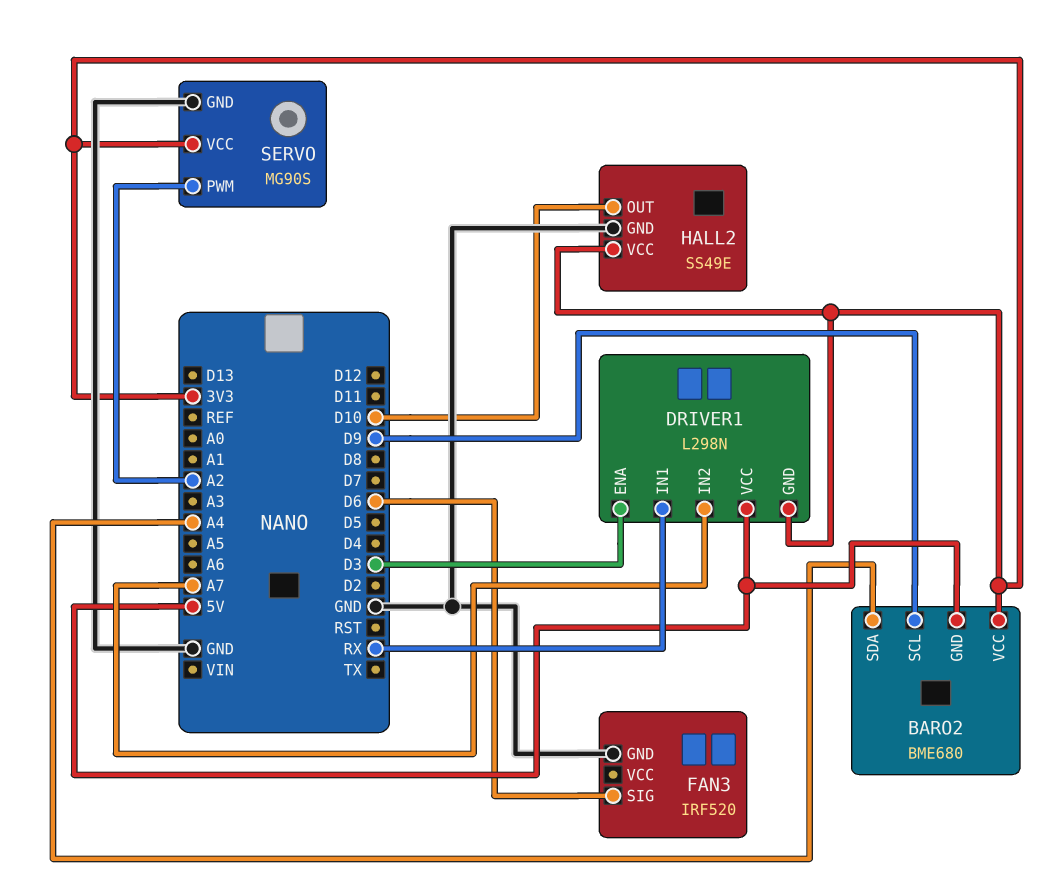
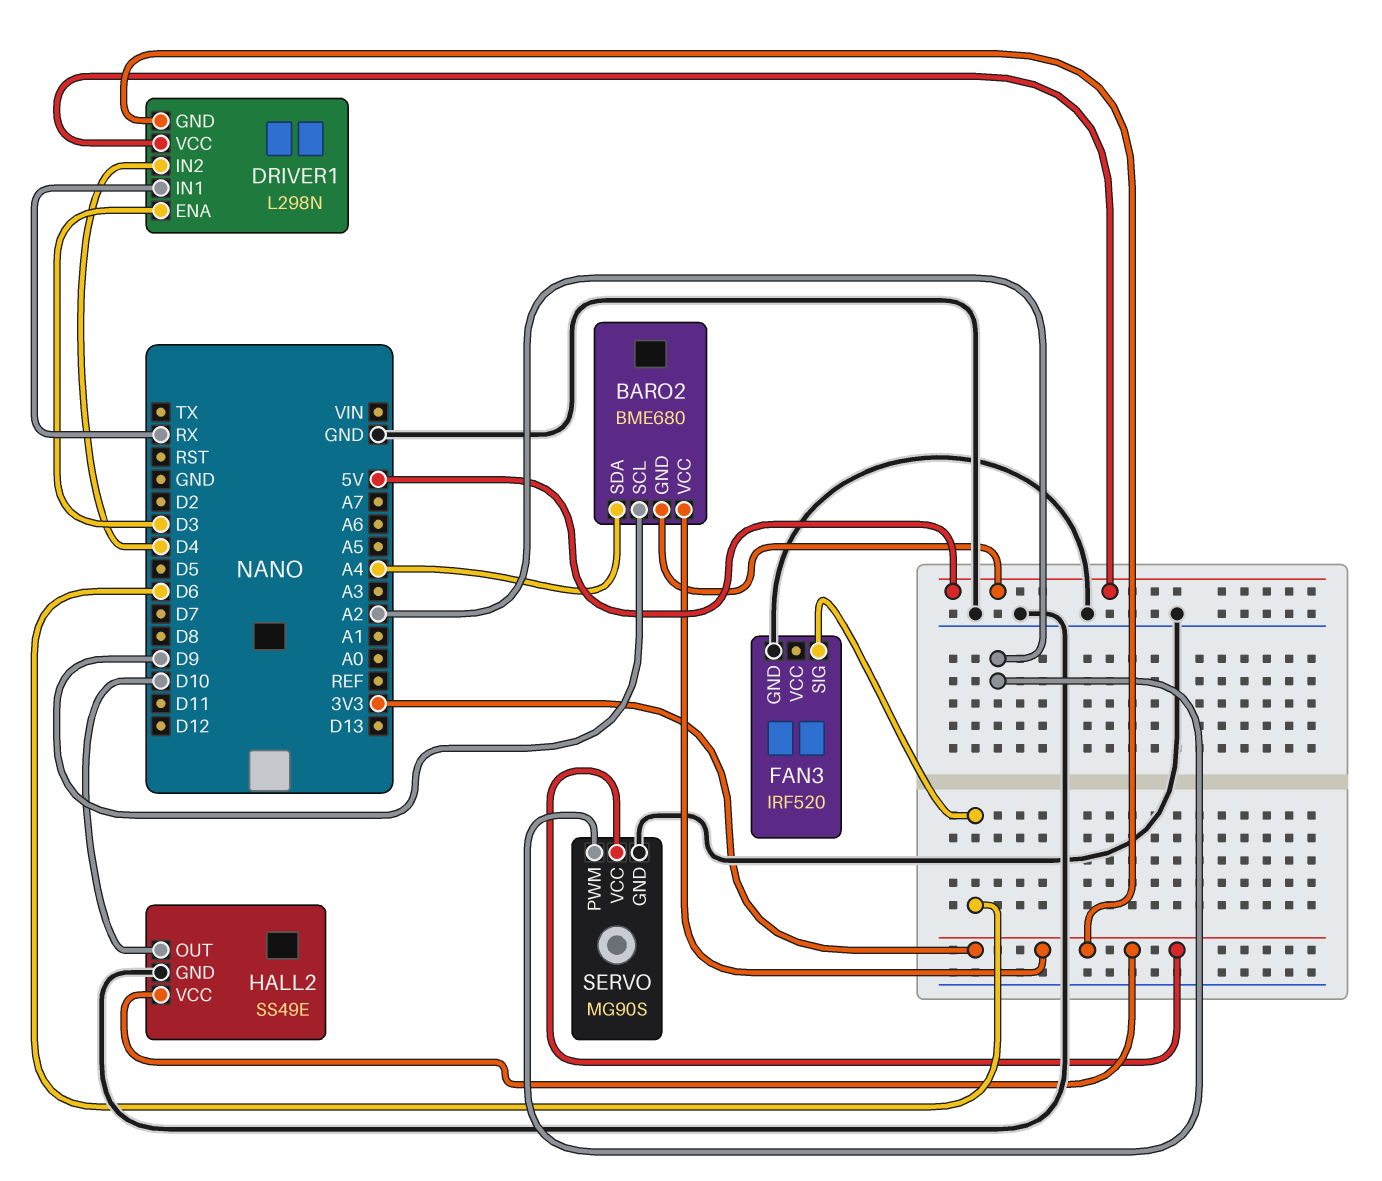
DRIVER1 pin IN2: A7 -> D4

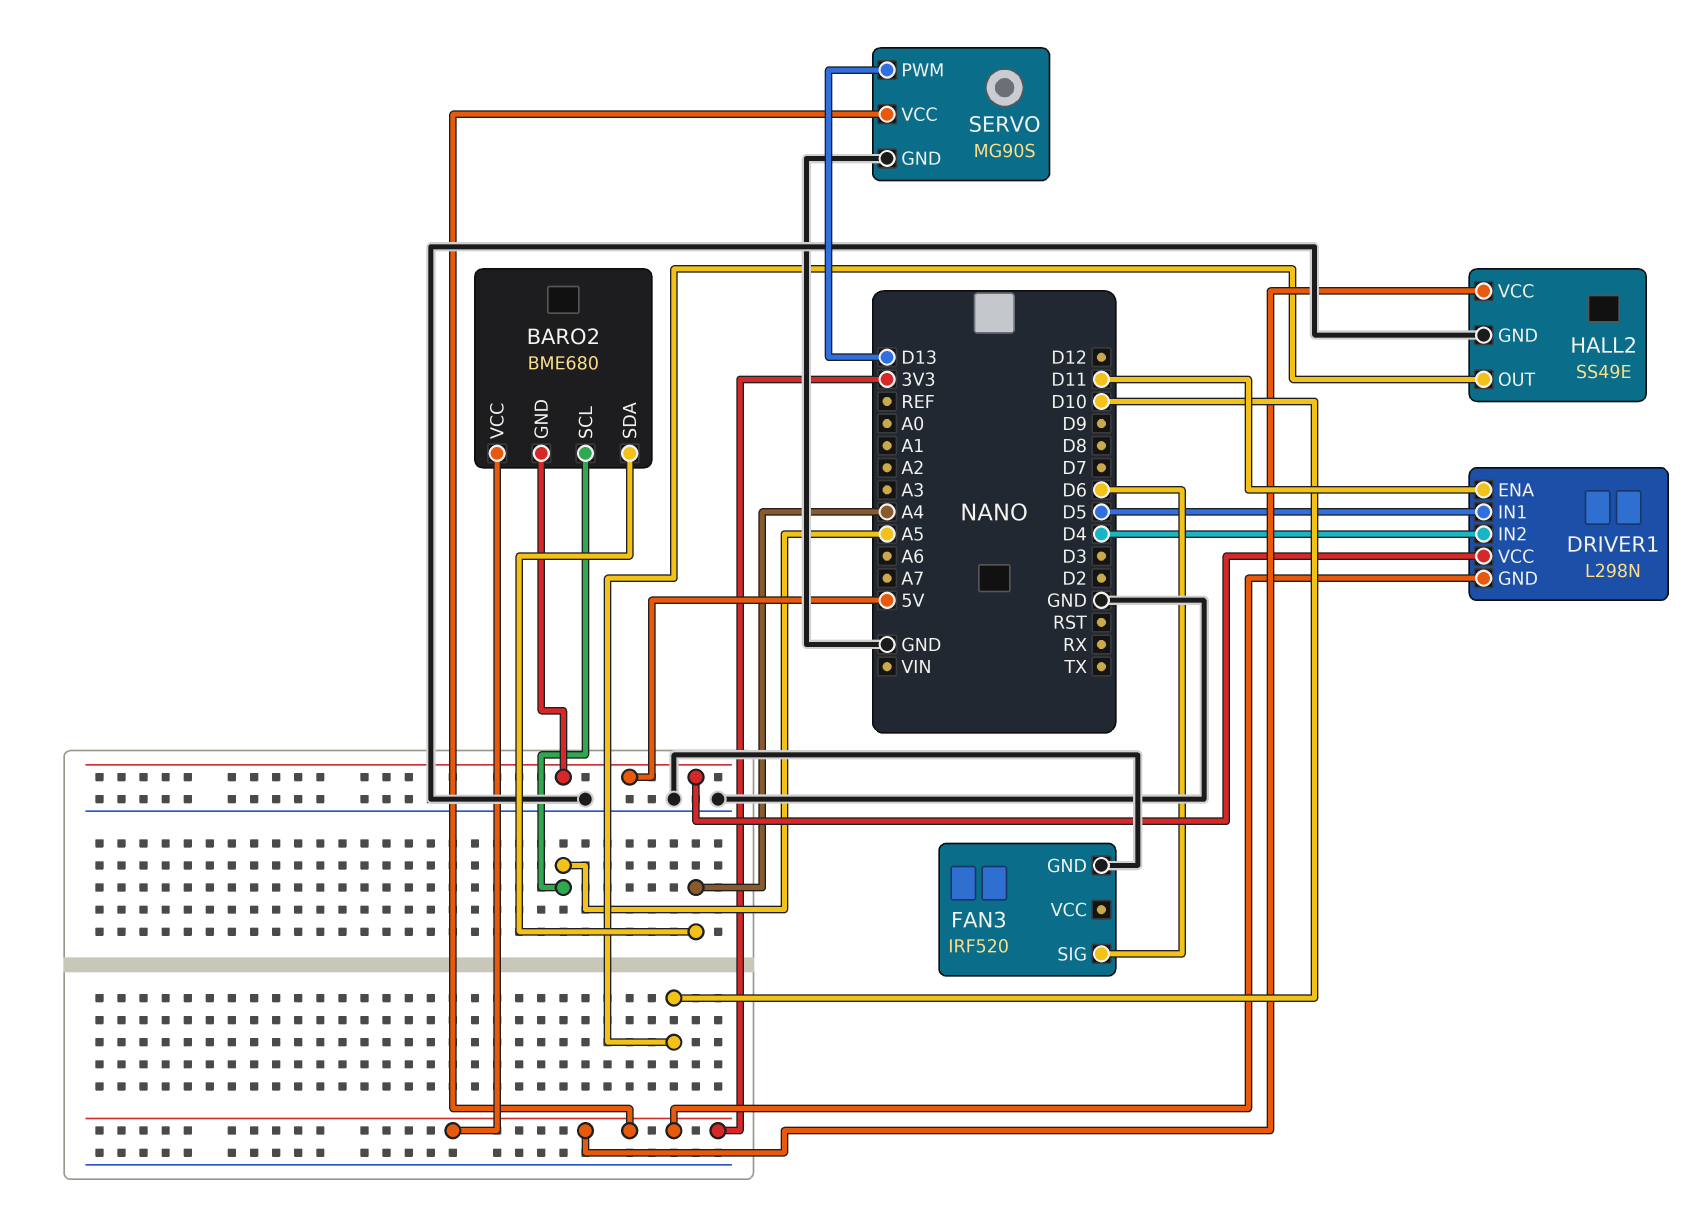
BARO2 pin SCL: D9 -> A5
DRIVER1 pin ENA: D3 -> D11
DRIVER1 pin IN1: RX -> D5
SERVO pin PWM: A2 -> D13

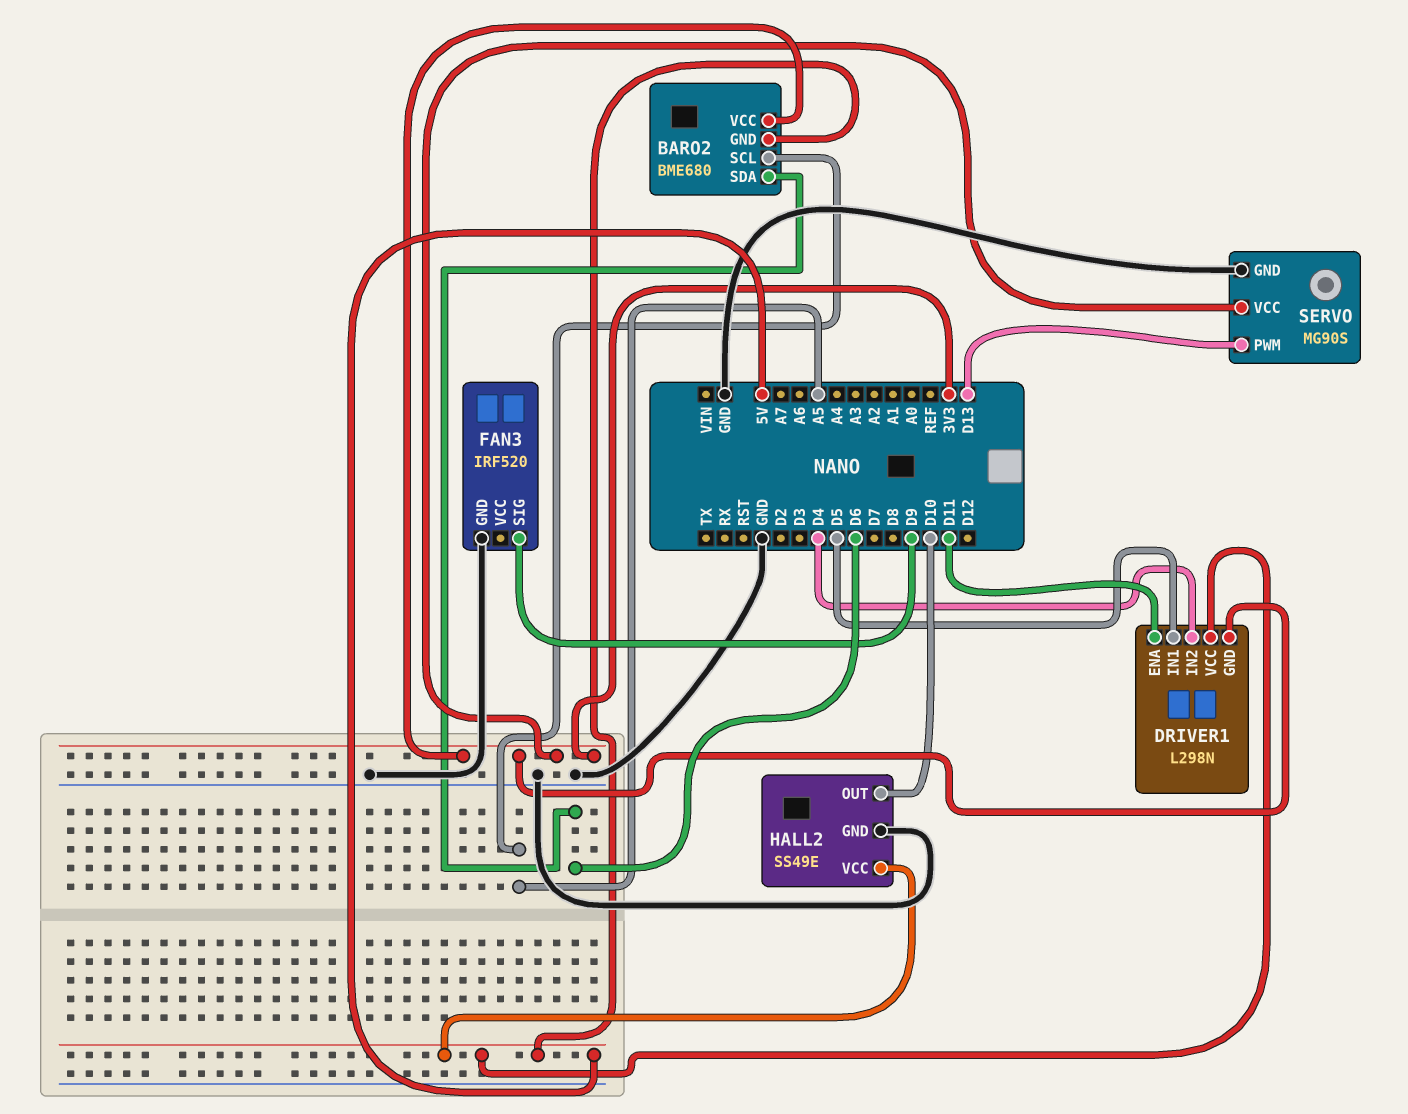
BARO2 pin SDA: A4 -> D6
FAN3 pin SIG: D6 -> D9
HALL2 pin VCC: 3V3 -> 5V

